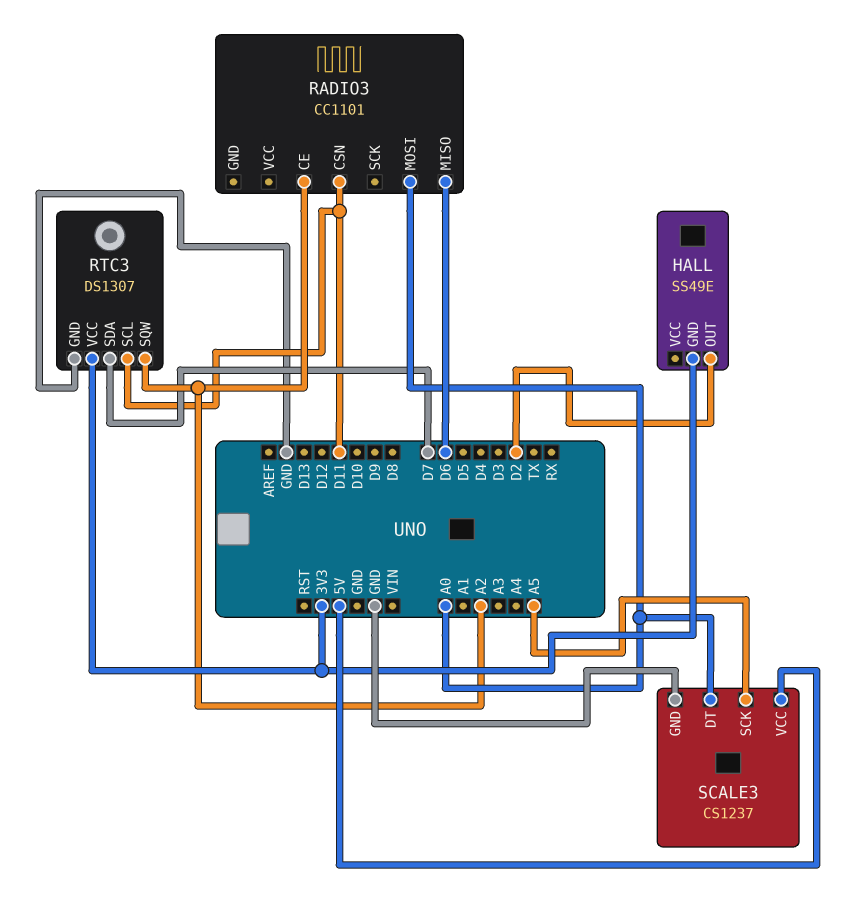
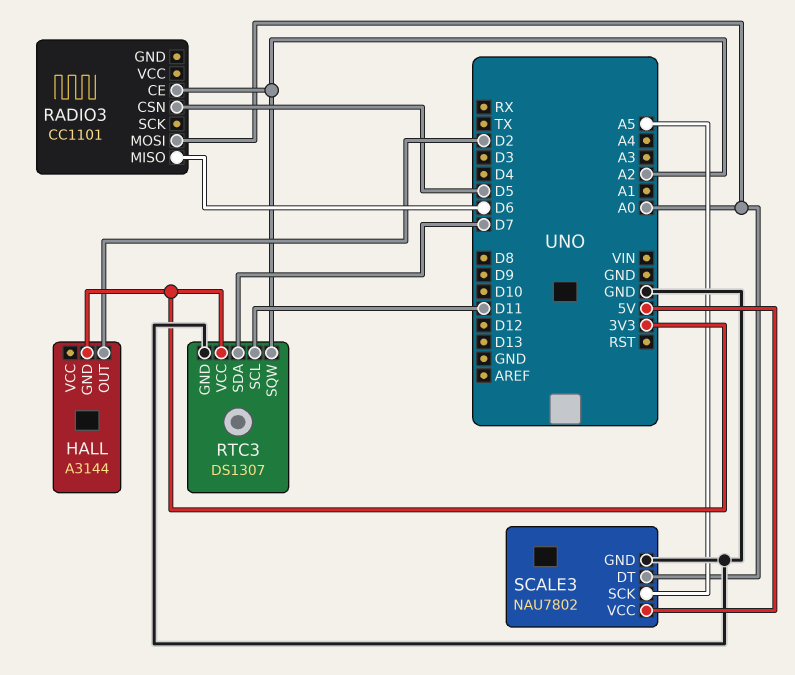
HALL: SS49E -> A3144
RADIO3 pin CSN: D11 -> D5
SCALE3: CS1237 -> NAU7802

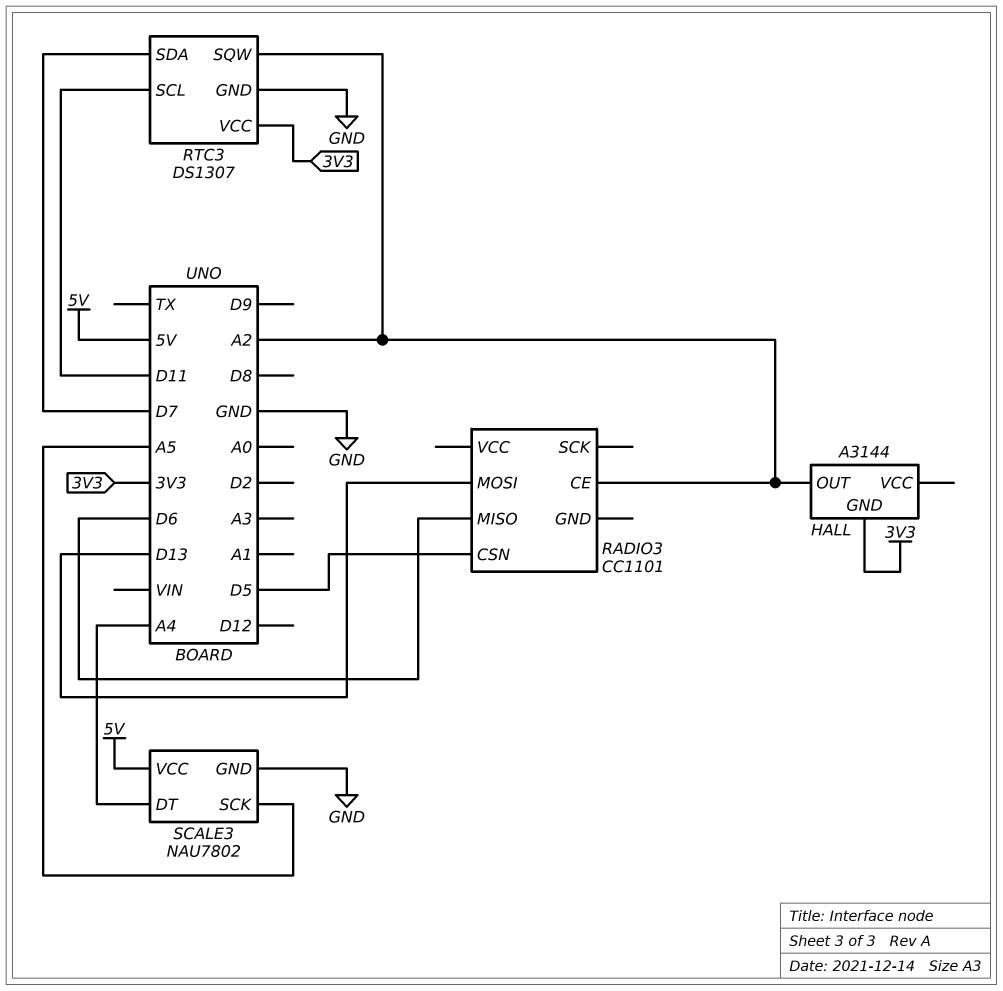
HALL pin OUT: D2 -> A2
RADIO3 pin MOSI: A0 -> D13
SCALE3 pin DT: A0 -> A4

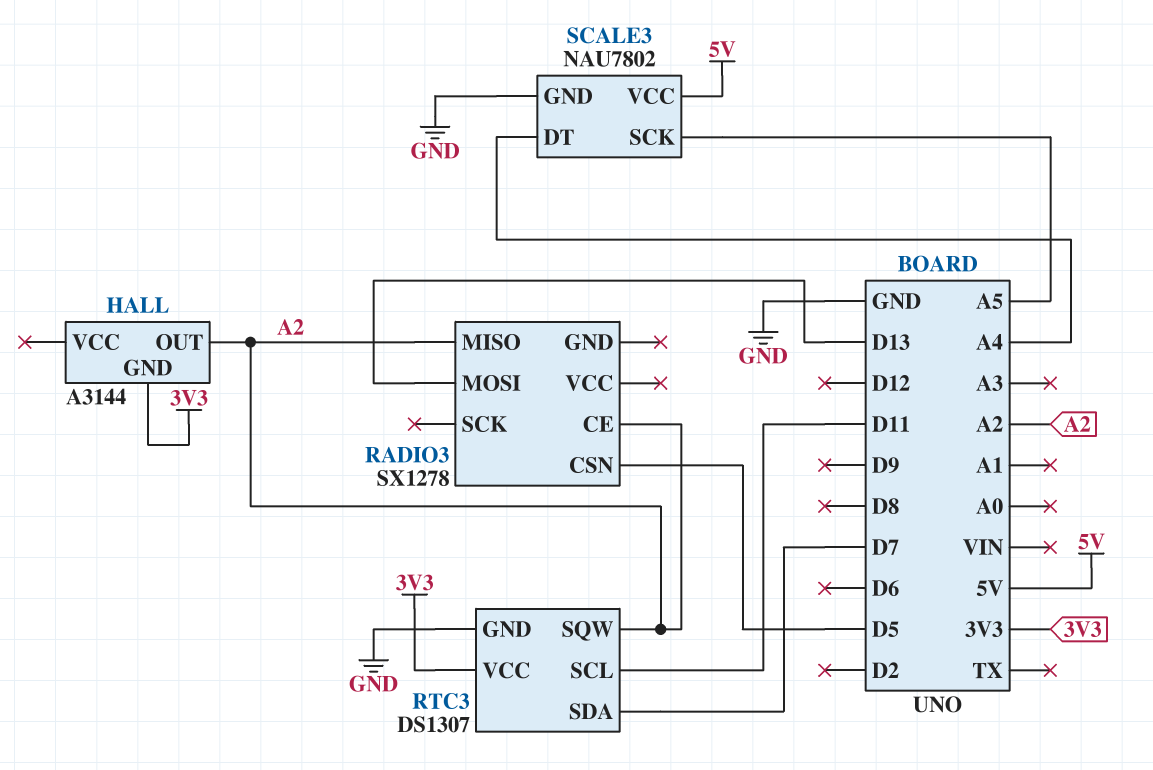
RADIO3: CC1101 -> SX1278
RADIO3 pin MISO: D6 -> A2

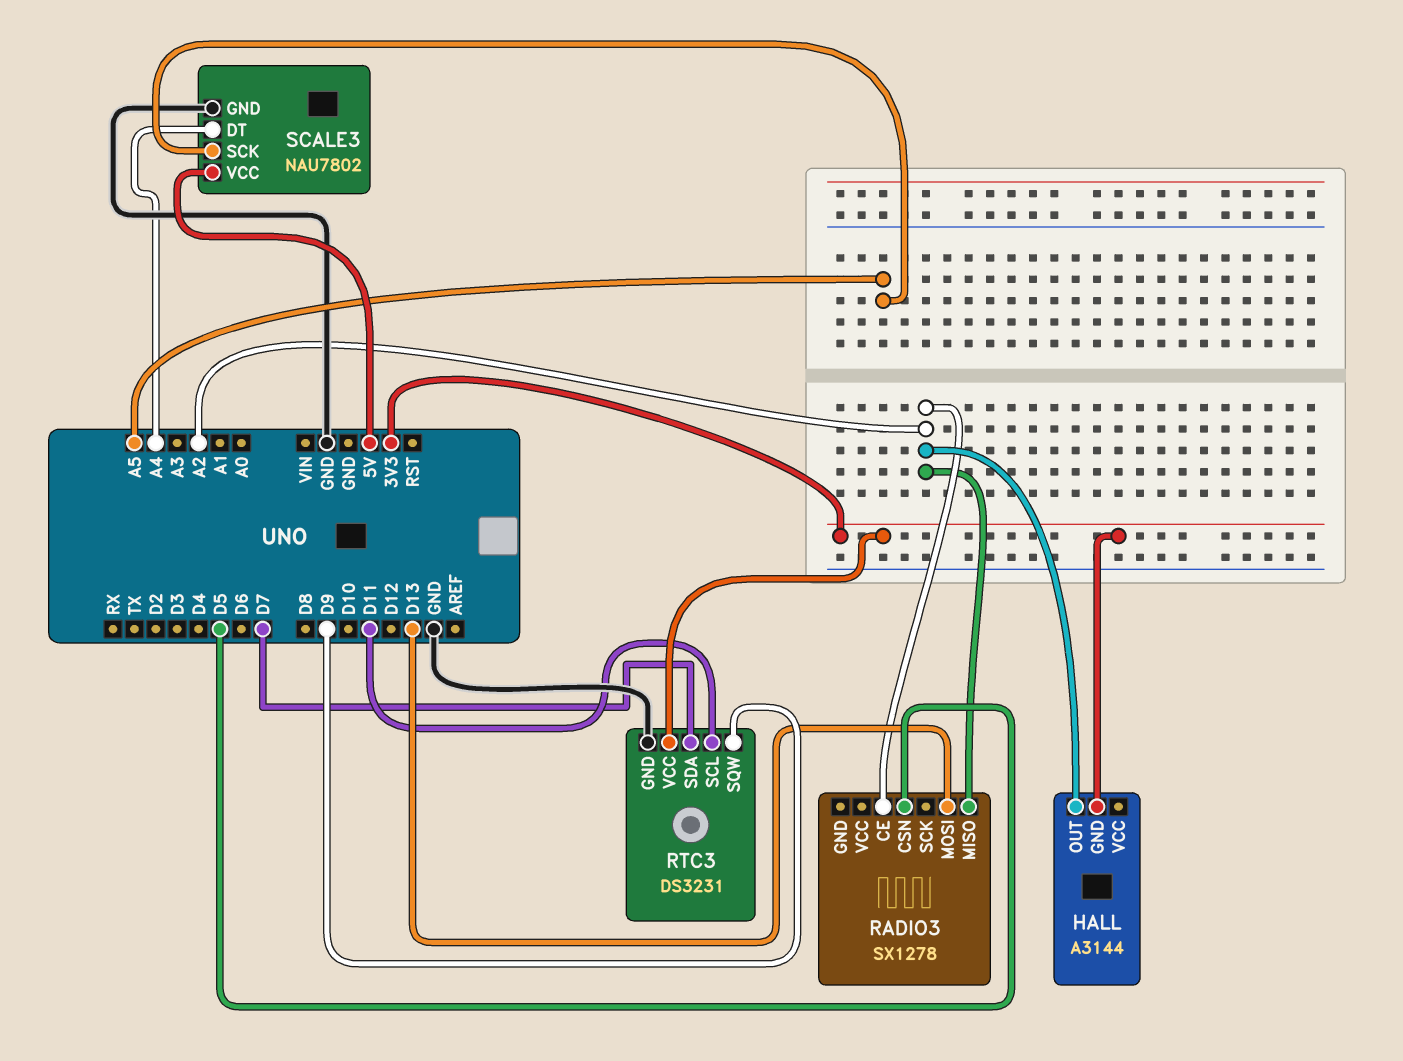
RTC3: DS1307 -> DS3231
RTC3 pin SQW: A2 -> D9

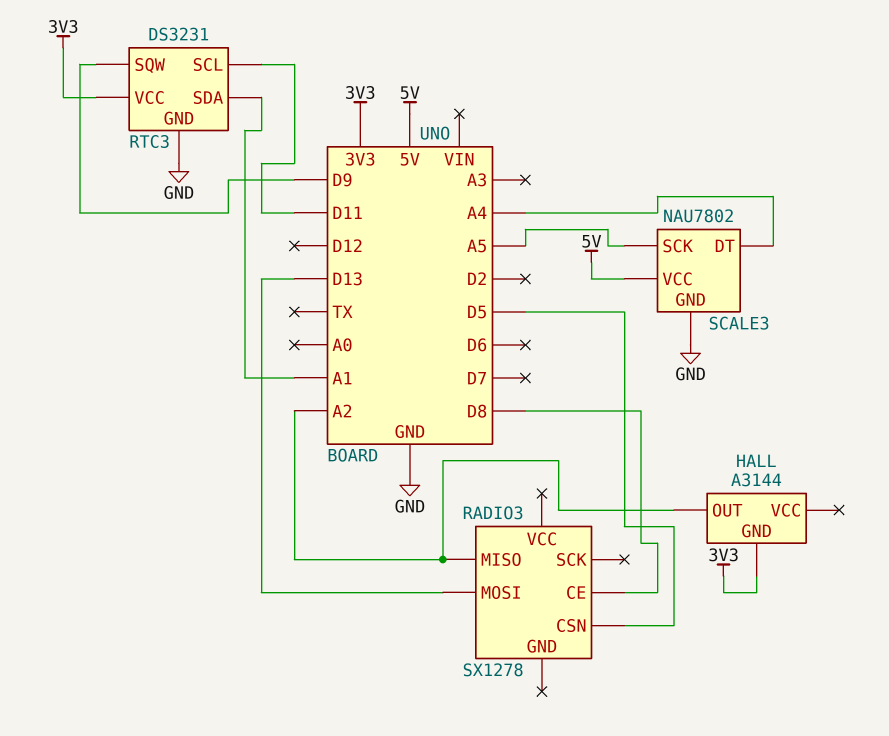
RADIO3 pin CE: A2 -> D8
RTC3 pin SDA: D7 -> A1

